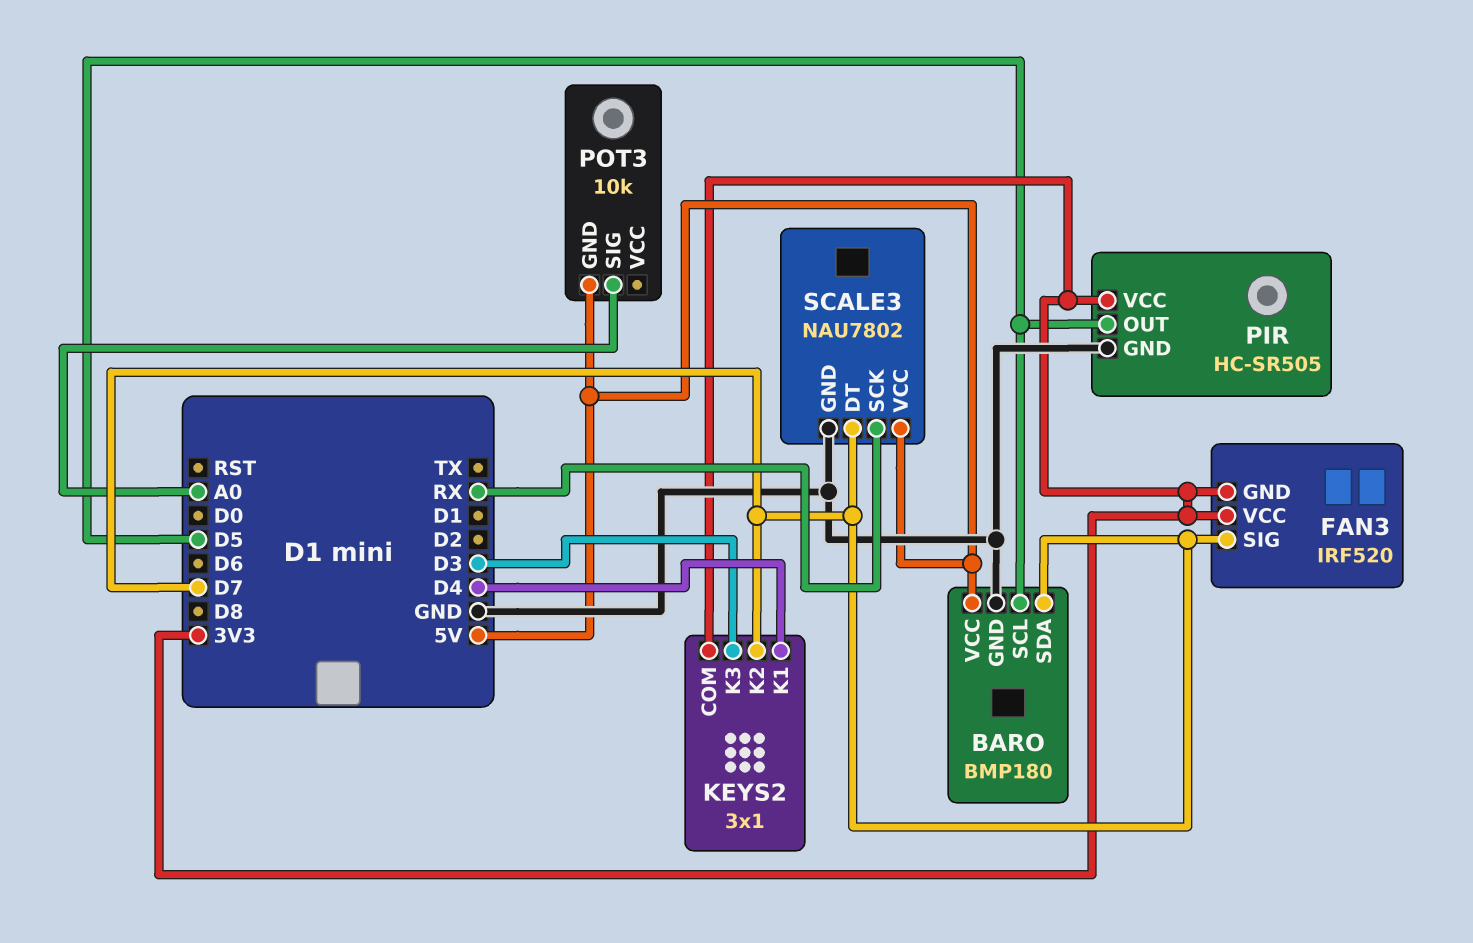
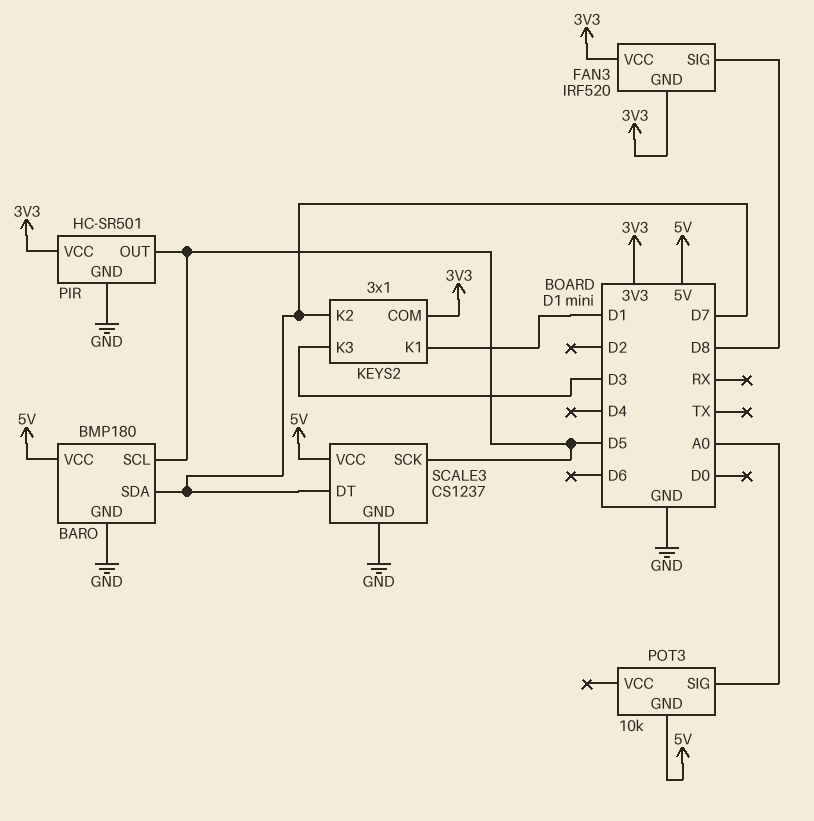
FAN3 pin SIG: D7 -> D8
KEYS2 pin K1: D4 -> D1
PIR: HC-SR505 -> HC-SR501
SCALE3: NAU7802 -> CS1237
SCALE3 pin SCK: RX -> D5

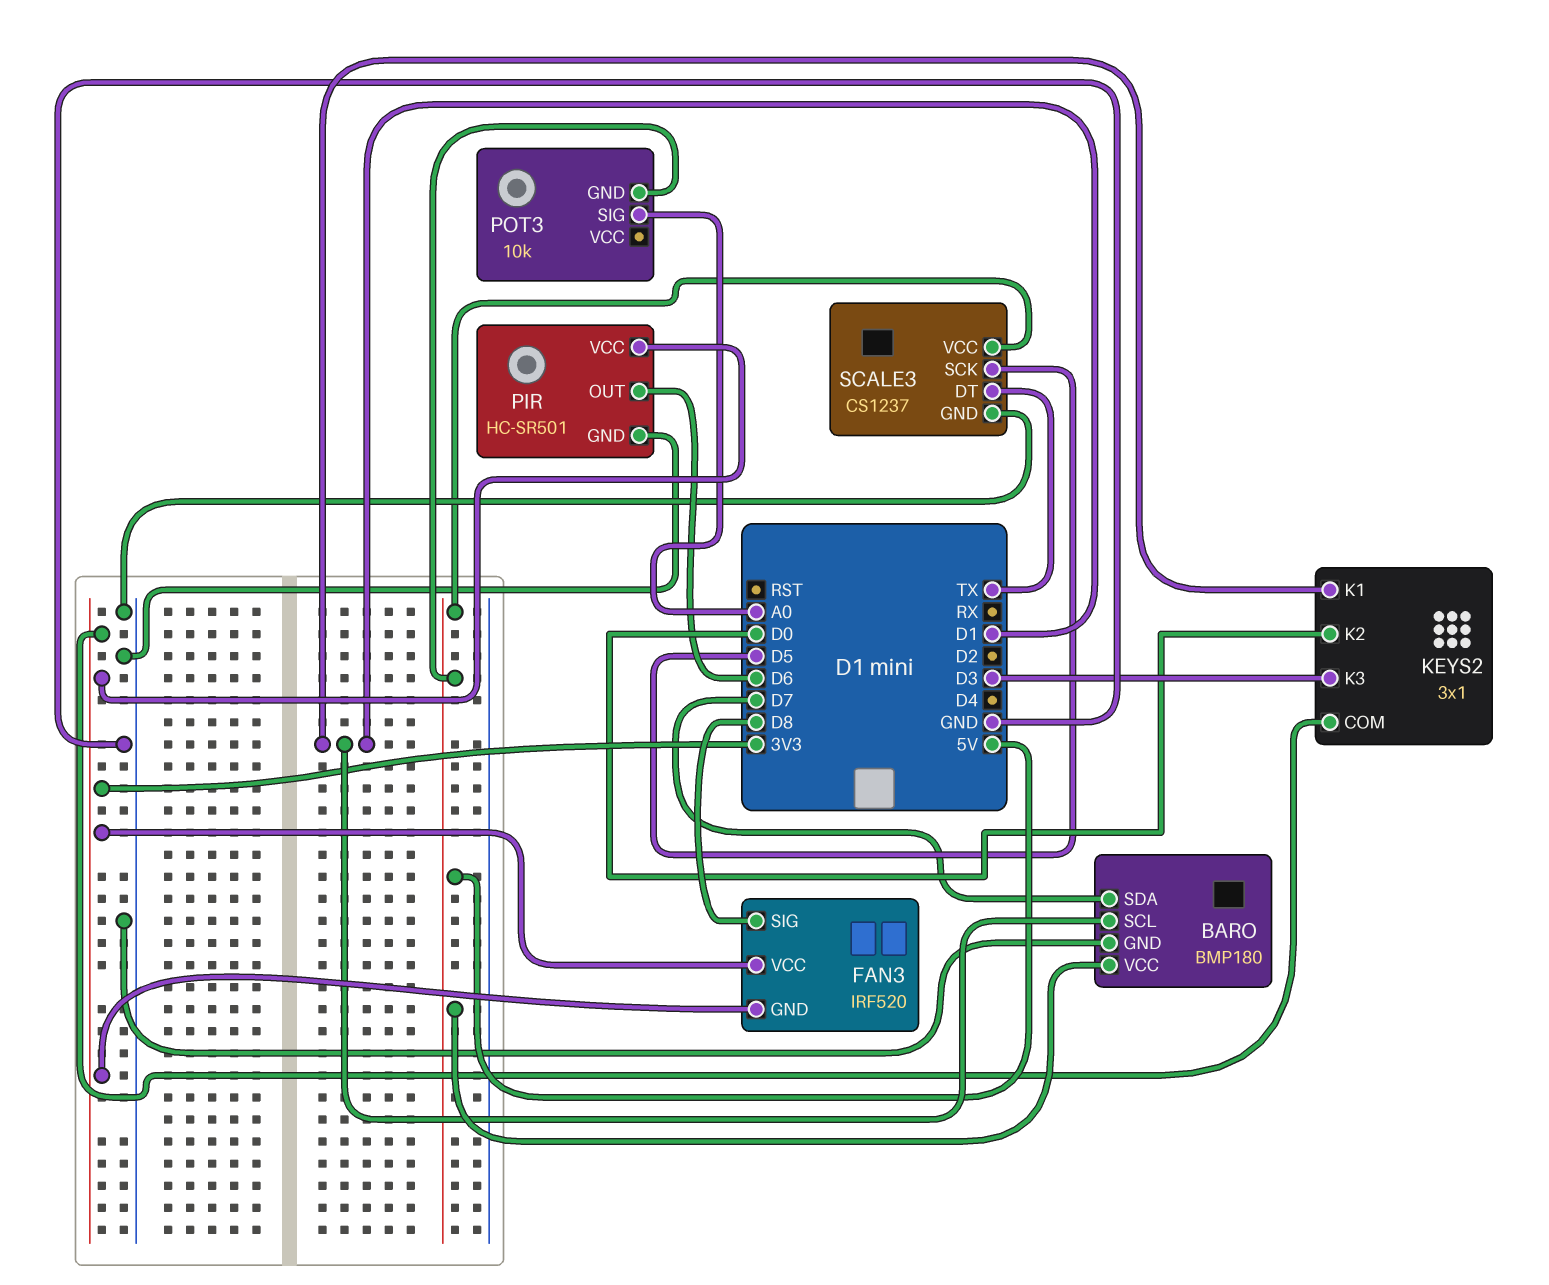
BARO pin SCL: D5 -> D1
KEYS2 pin K2: D7 -> D0
PIR pin OUT: D5 -> D6
SCALE3 pin DT: D7 -> TX

